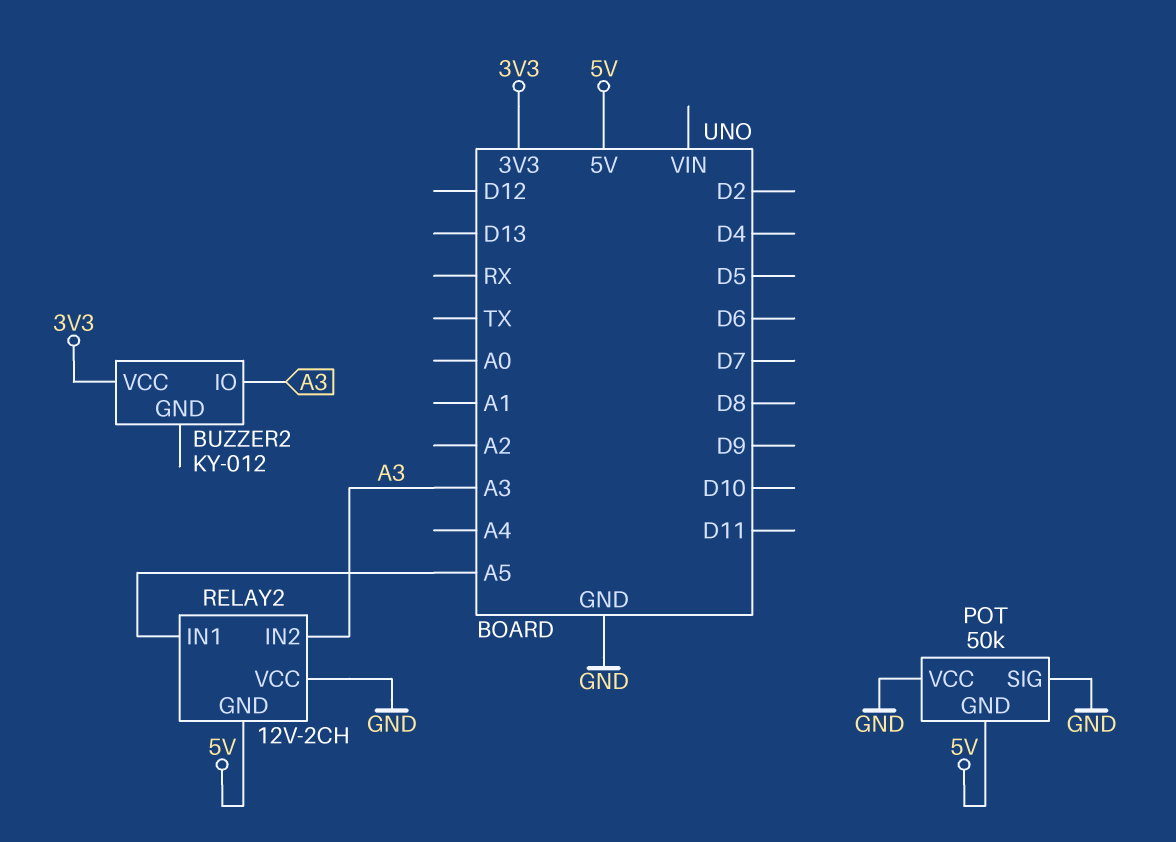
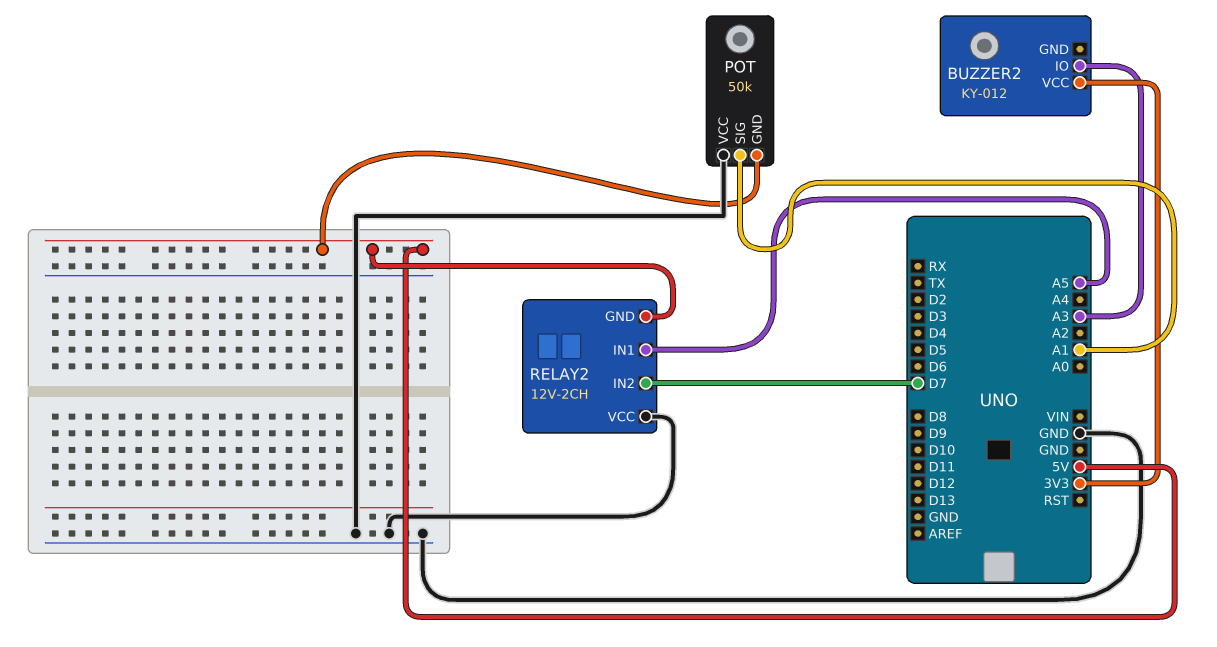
POT pin SIG: GND -> A1
RELAY2 pin IN2: A3 -> D7

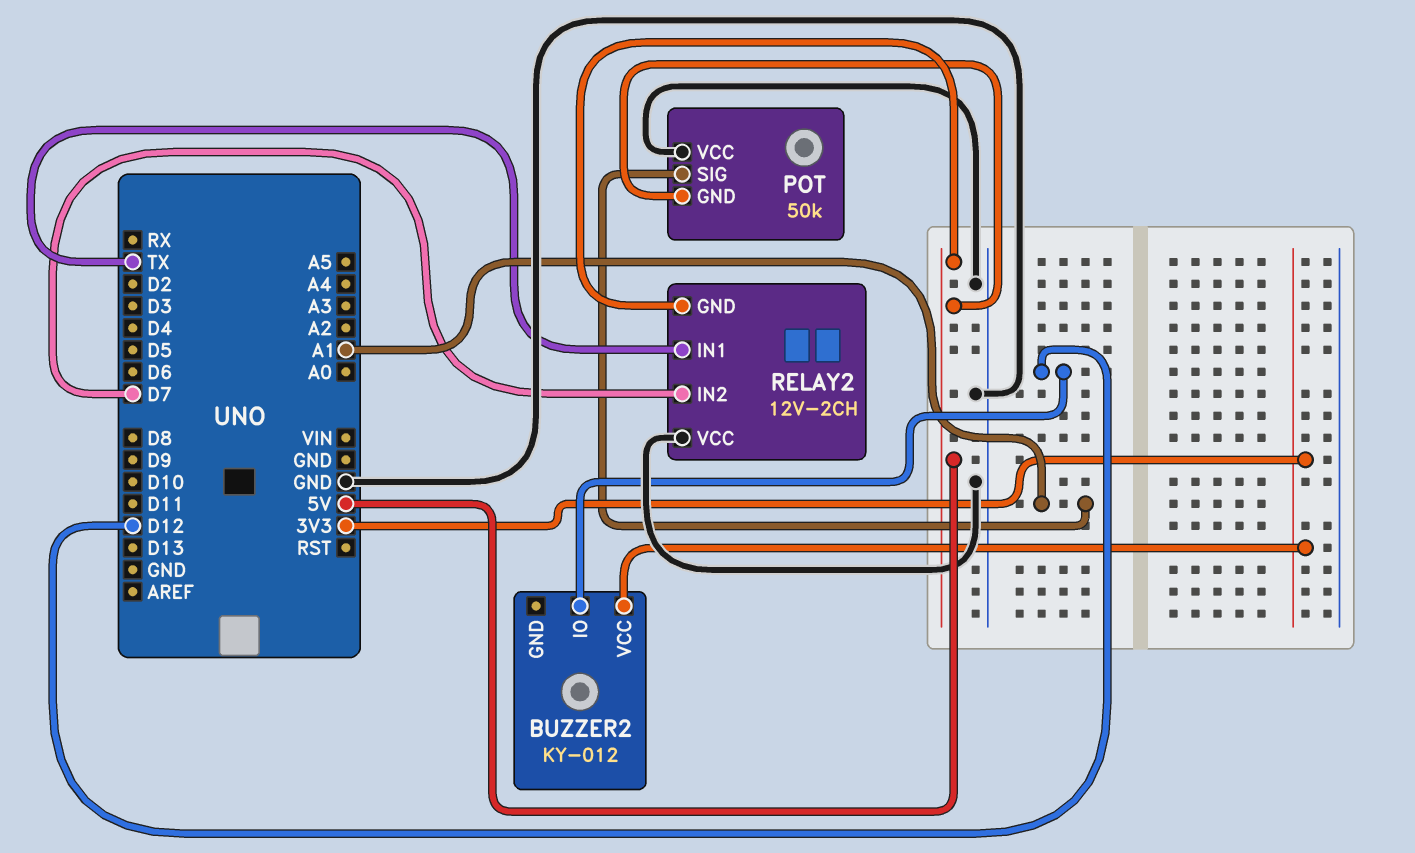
BUZZER2 pin IO: A3 -> D12
RELAY2 pin IN1: A5 -> TX

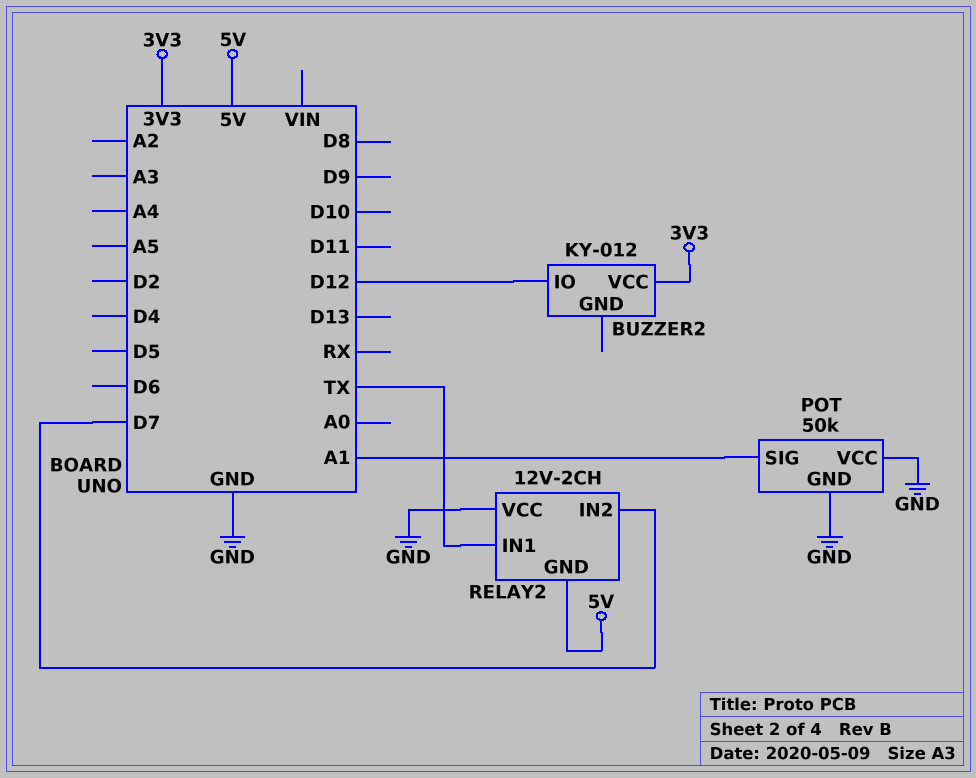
POT pin GND: 5V -> GND

